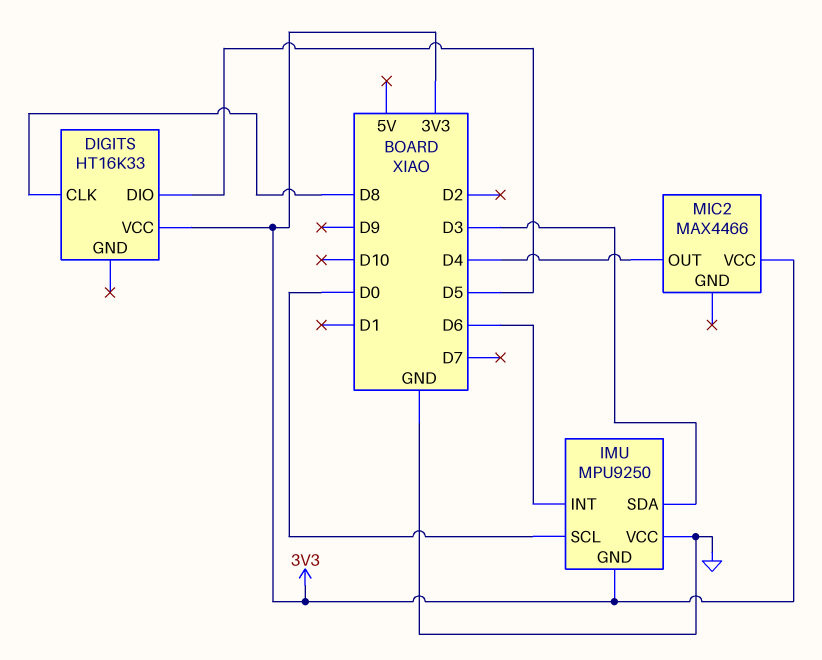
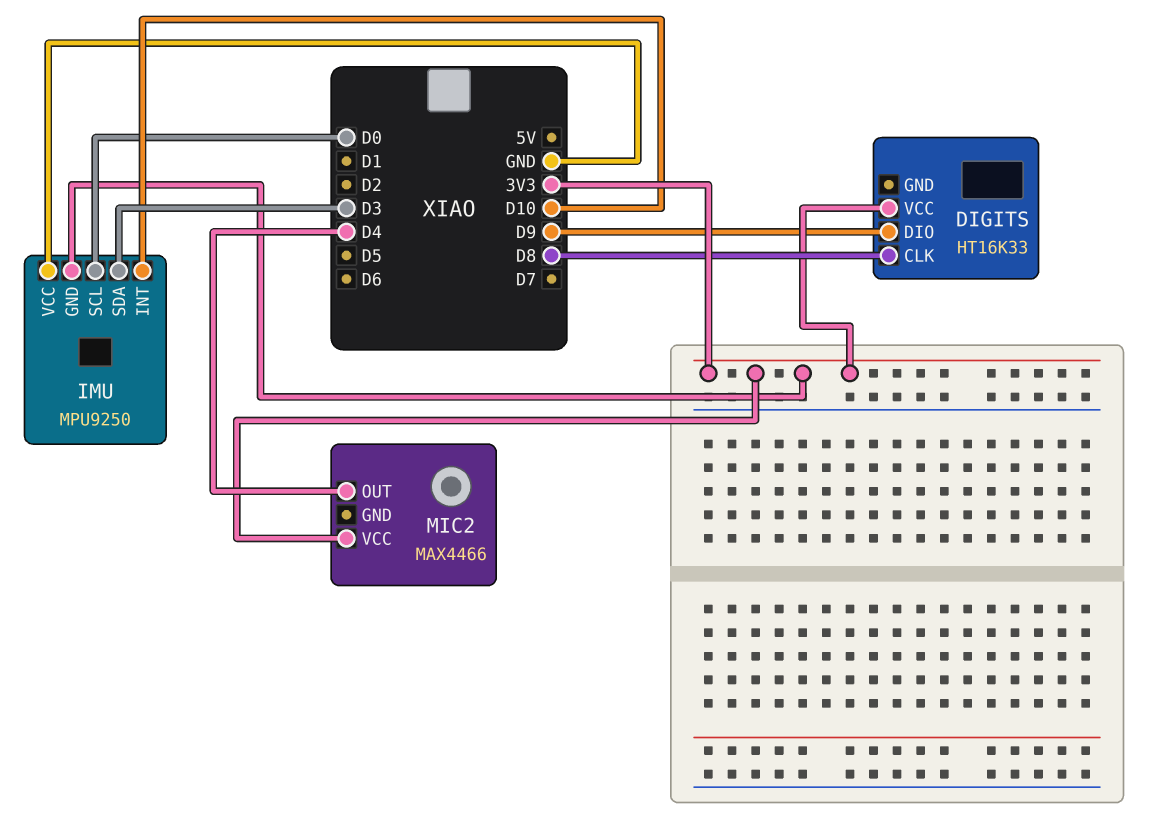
DIGITS pin DIO: D5 -> D9
IMU pin INT: D6 -> D10

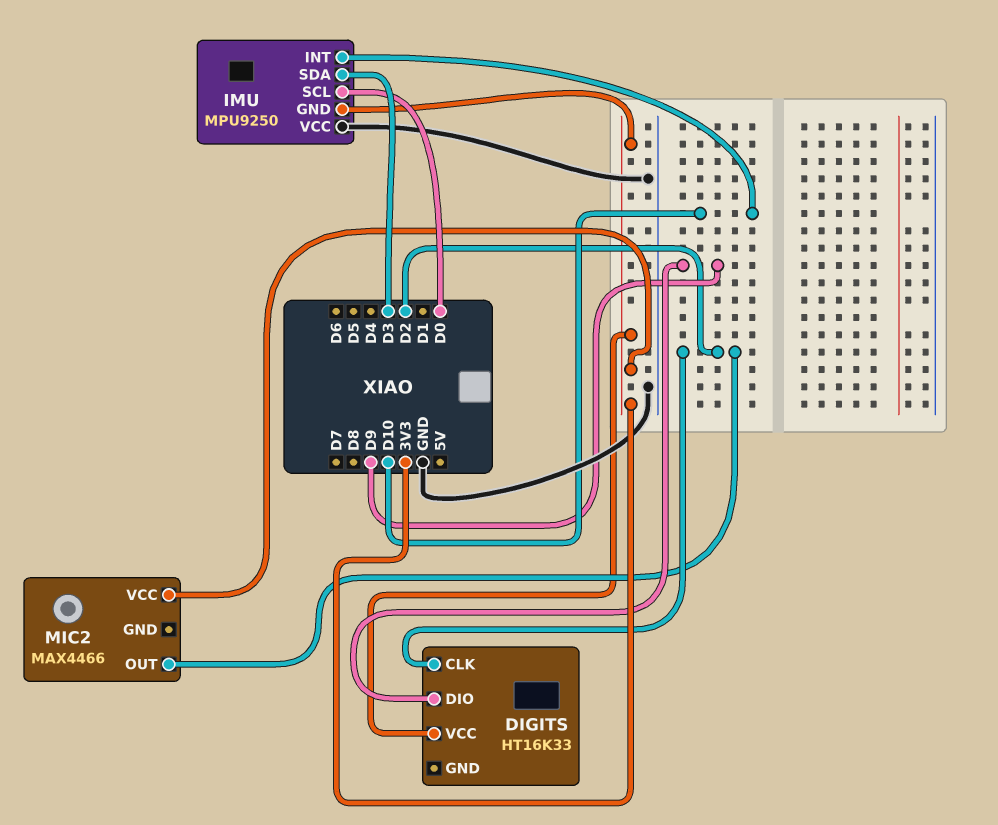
DIGITS pin CLK: D8 -> D2
MIC2 pin OUT: D4 -> D2

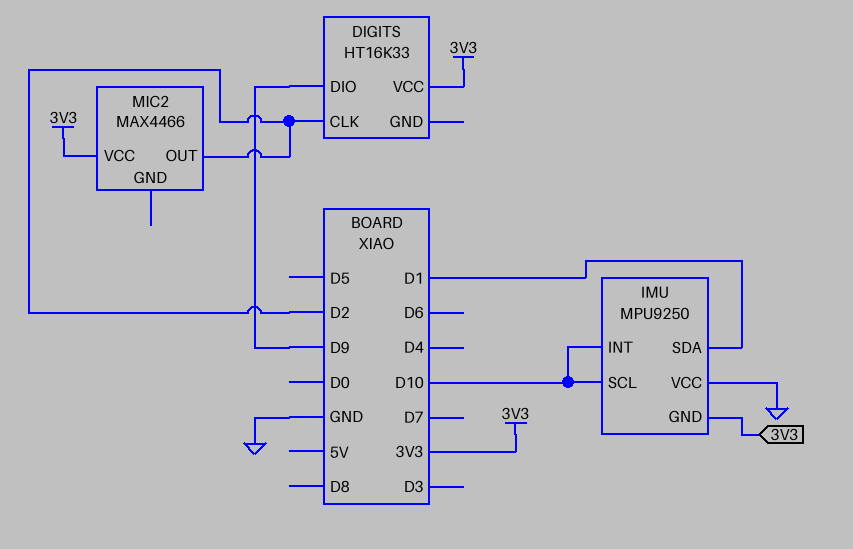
IMU pin SCL: D0 -> D10
IMU pin SDA: D3 -> D1

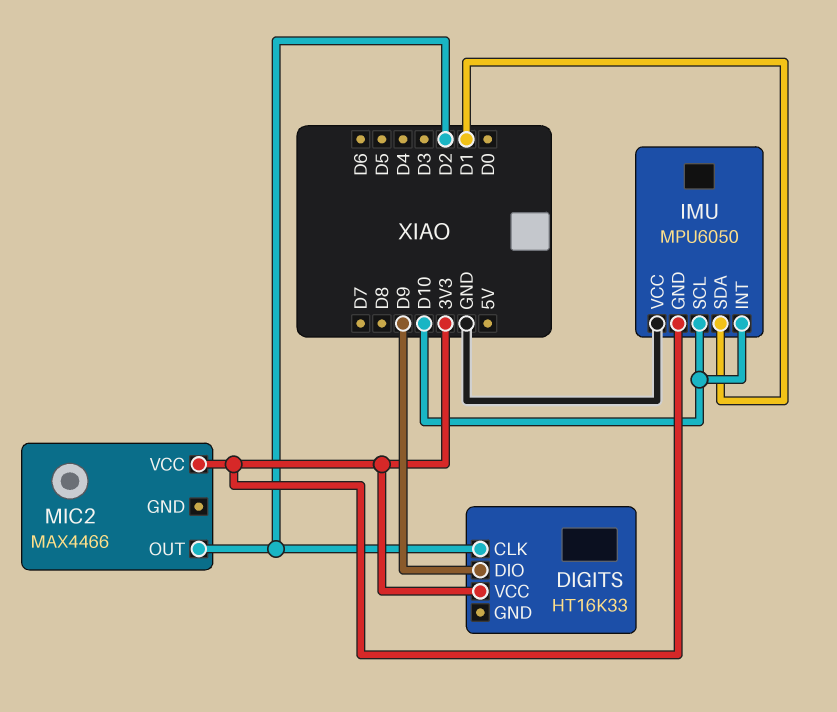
IMU: MPU9250 -> MPU6050

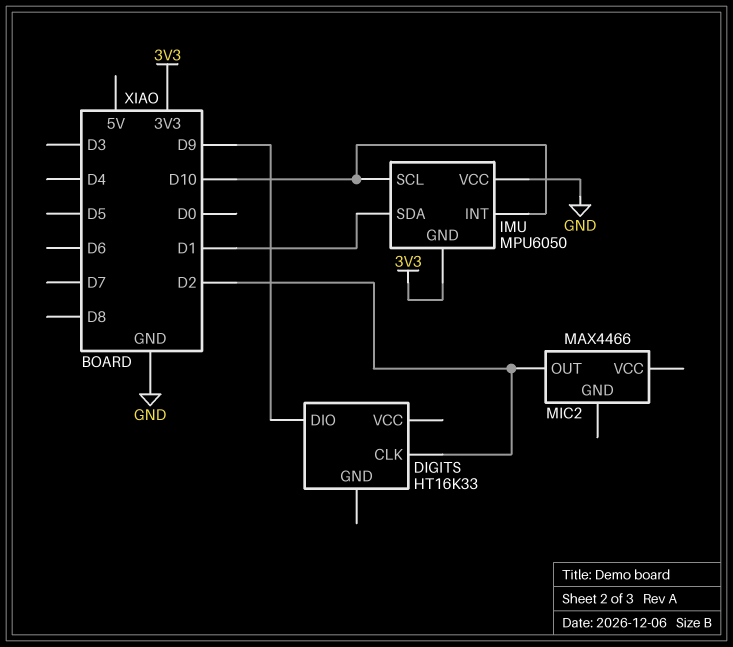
DIGITS pin VCC: 3V3 -> none
MIC2 pin VCC: 3V3 -> none

